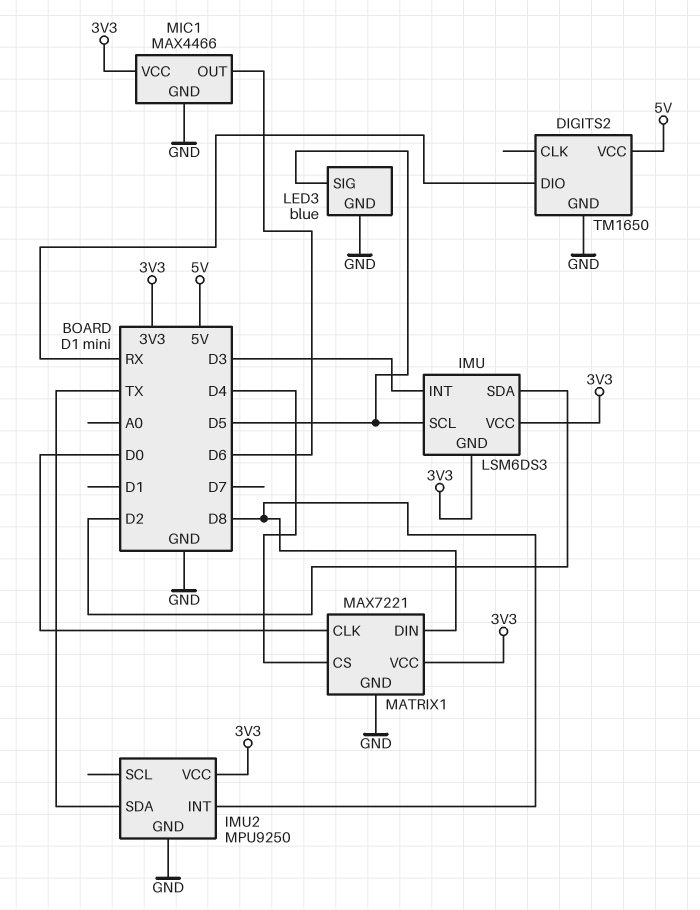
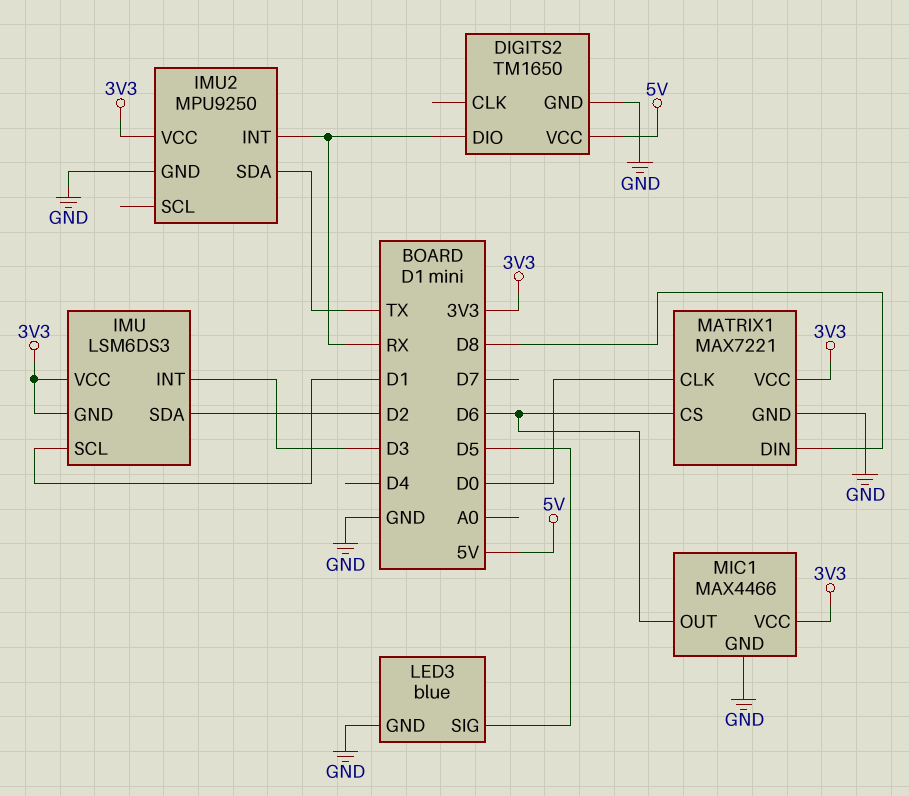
IMU pin SCL: D5 -> D1
IMU2 pin INT: D8 -> RX
MATRIX1 pin CS: D4 -> D6

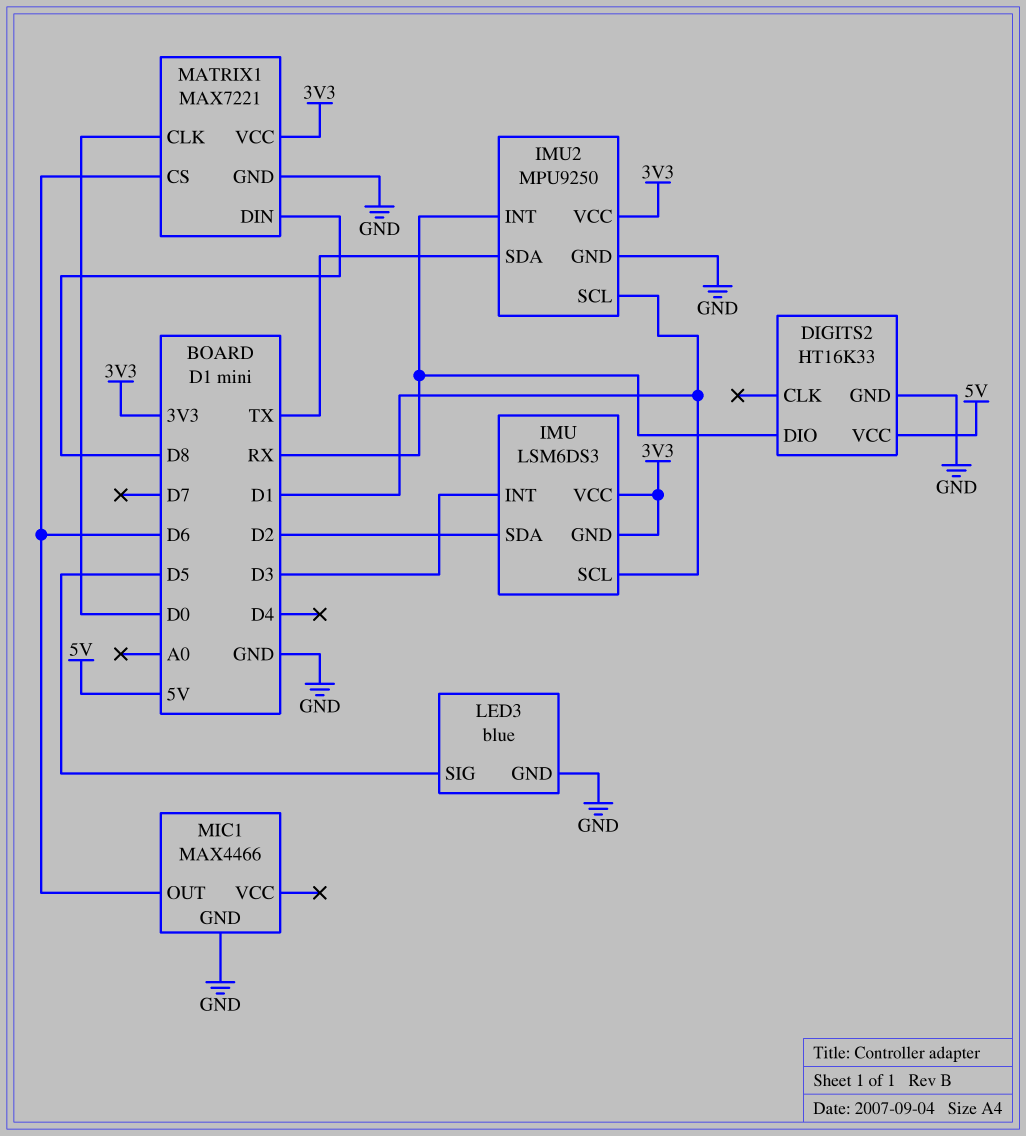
DIGITS2: TM1650 -> HT16K33
IMU2 pin SCL: none -> D1
MIC1 pin VCC: 3V3 -> none

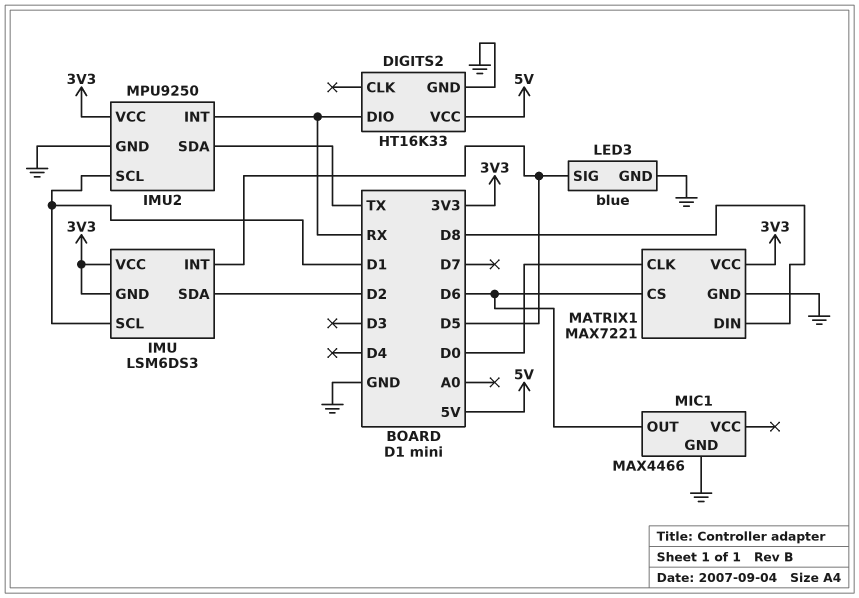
IMU pin INT: D3 -> D5

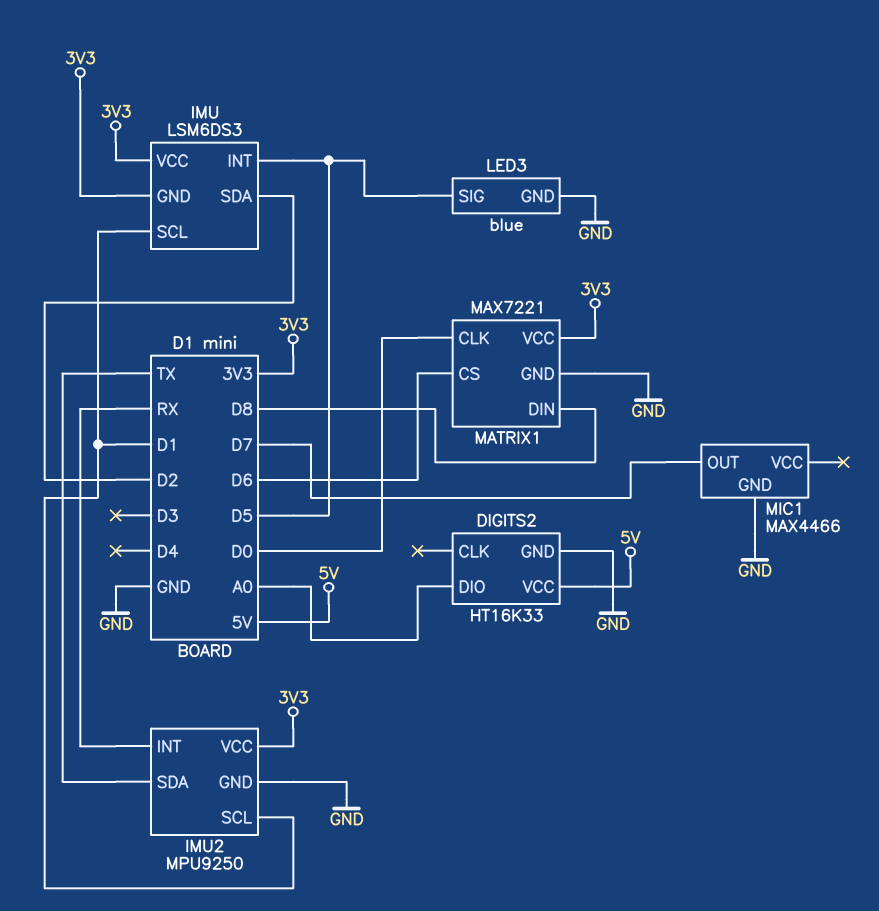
DIGITS2 pin DIO: RX -> A0
MIC1 pin OUT: D6 -> D7

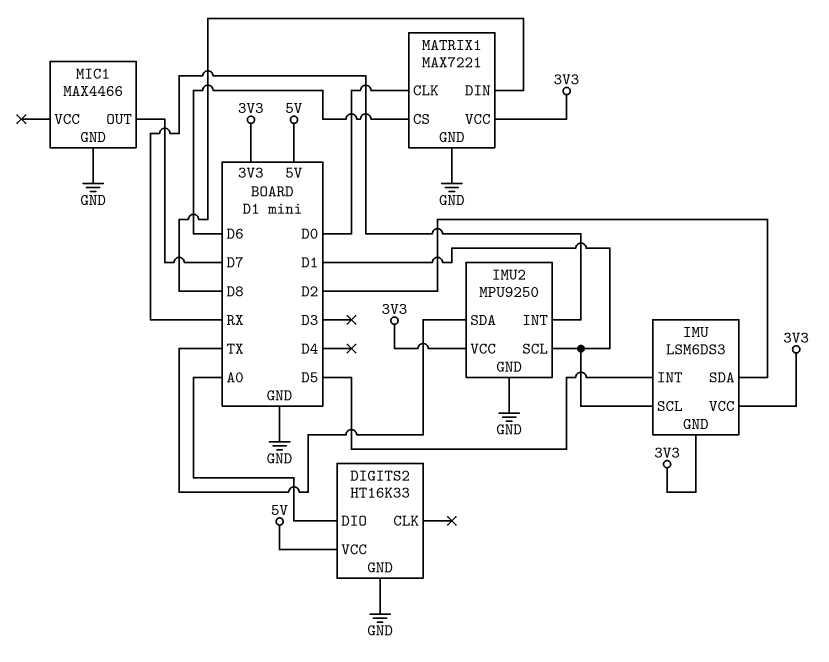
LED3: blue -> none
LED3 pin GND: GND -> none
LED3 pin SIG: D5 -> none

